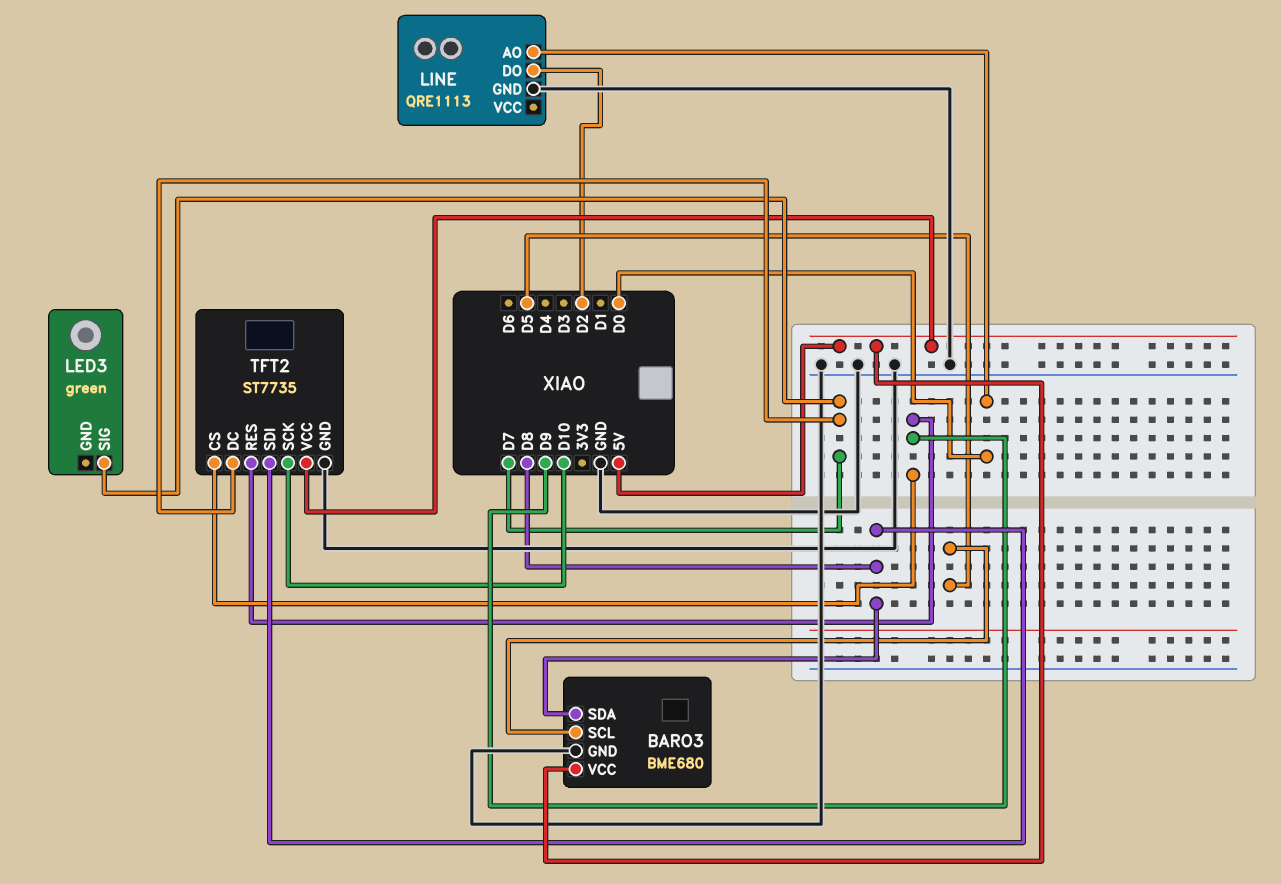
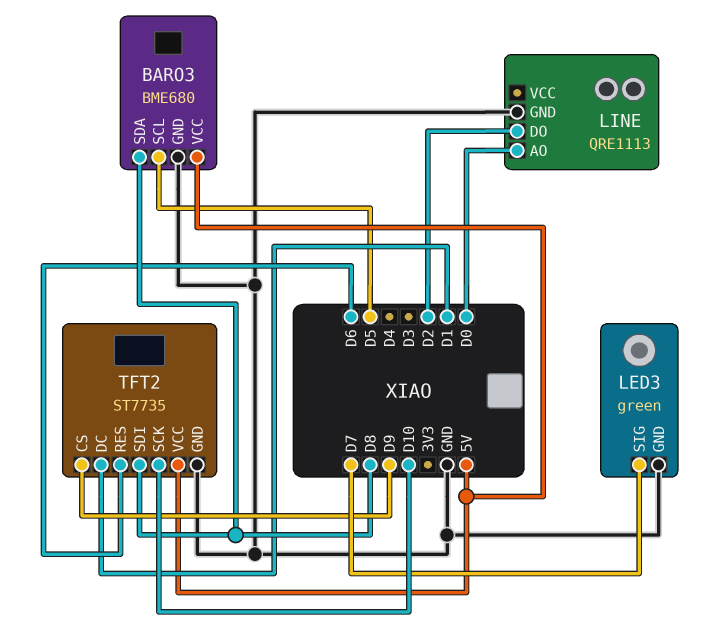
LED3 pin GND: none -> GND
TFT2 pin DC: D7 -> D1
TFT2 pin RES: D9 -> D6

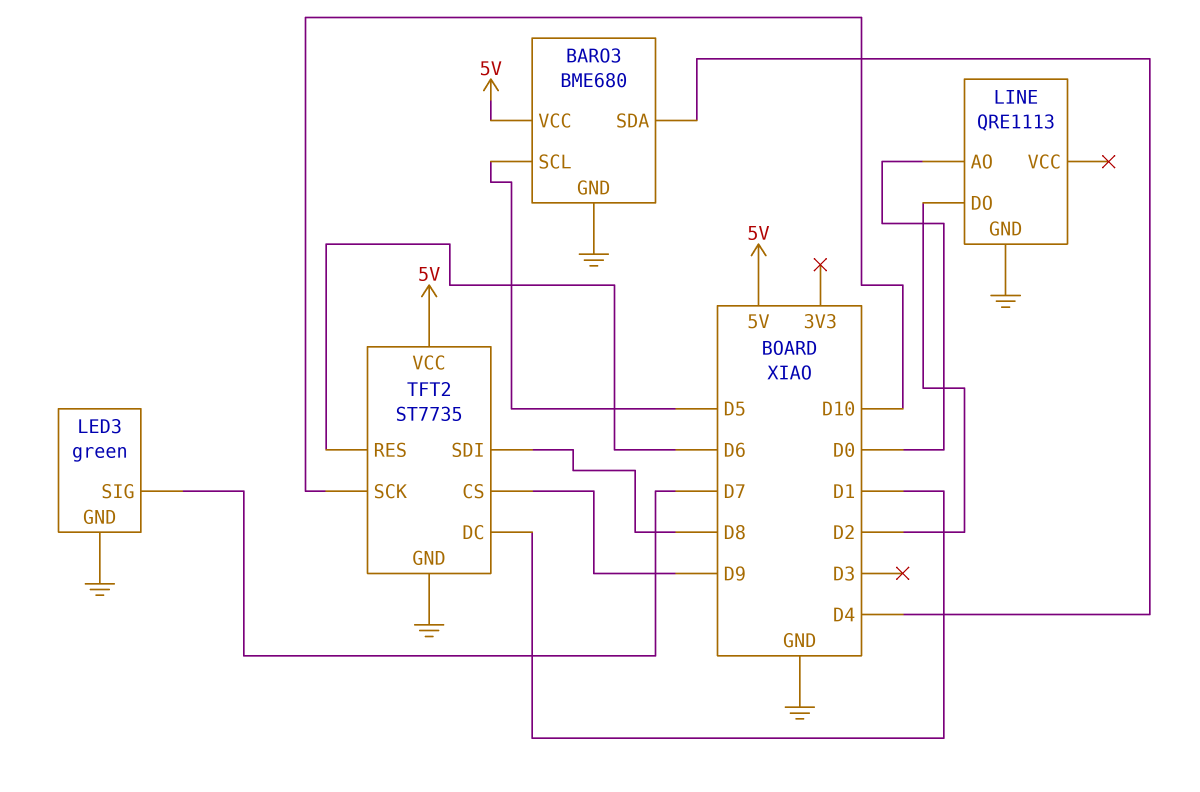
BARO3 pin SDA: D8 -> D4

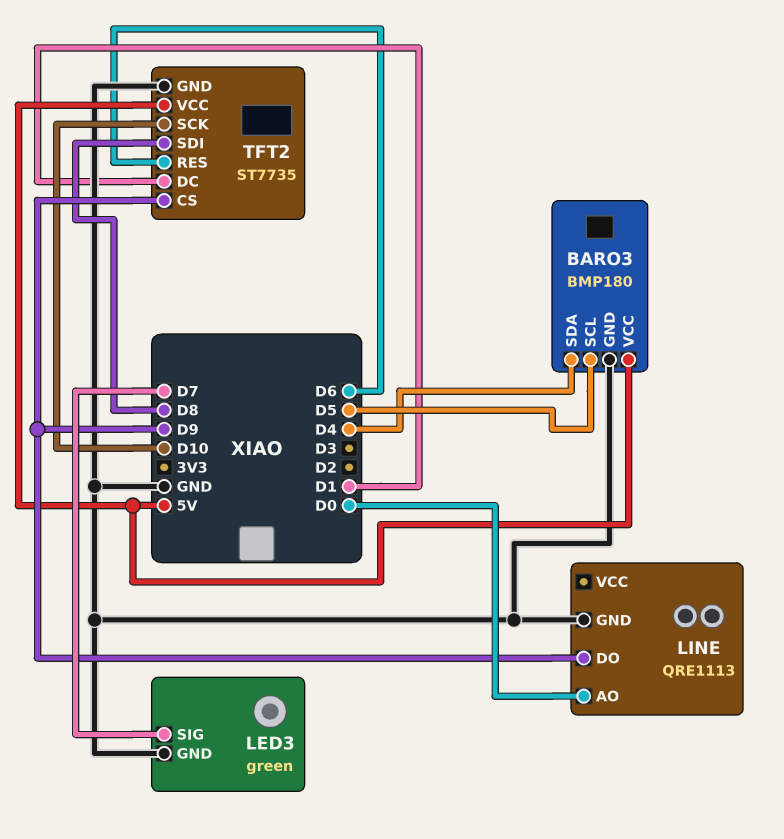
BARO3: BME680 -> BMP180
LINE pin DO: D2 -> D9

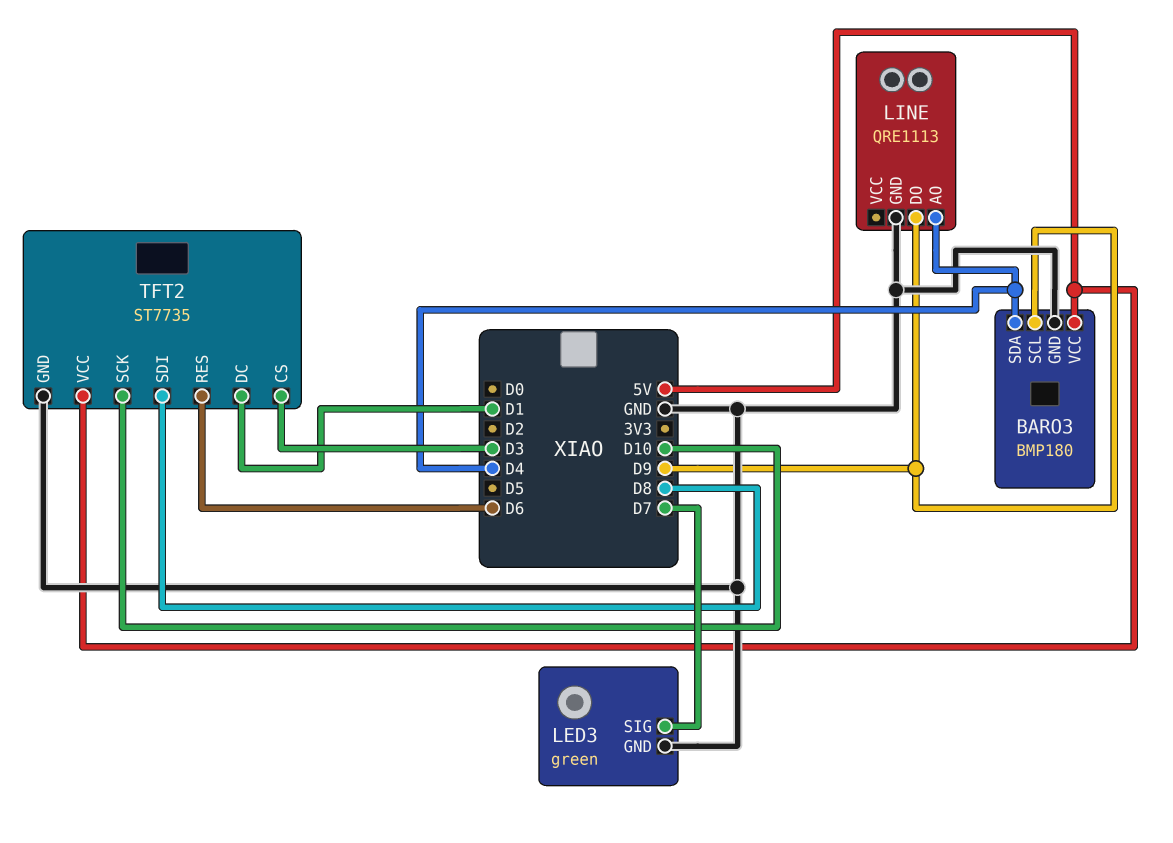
BARO3 pin SCL: D5 -> D9
LINE pin AO: D0 -> D4
TFT2 pin CS: D9 -> D3

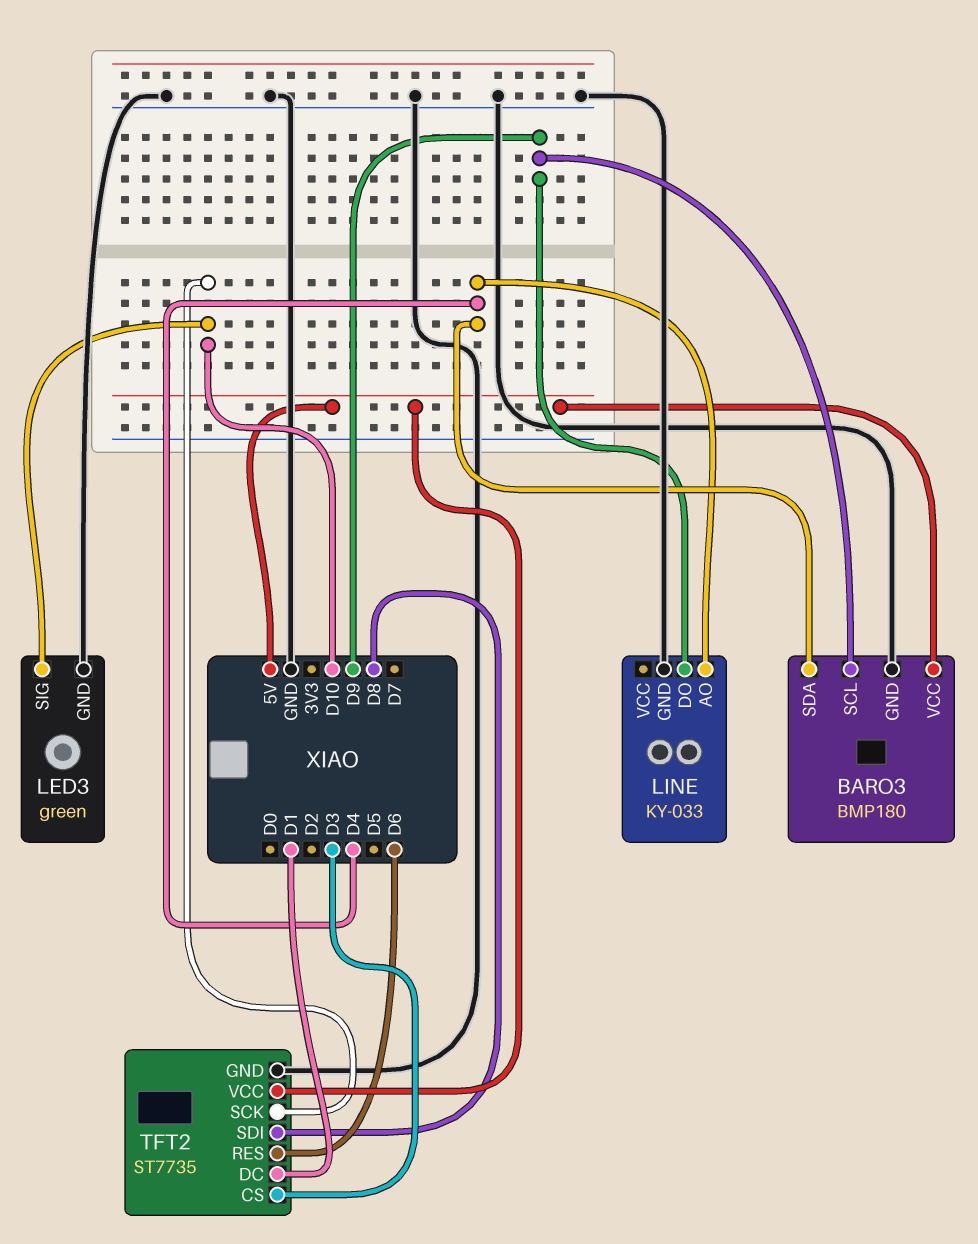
LED3 pin SIG: D7 -> D10
LINE: QRE1113 -> KY-033

